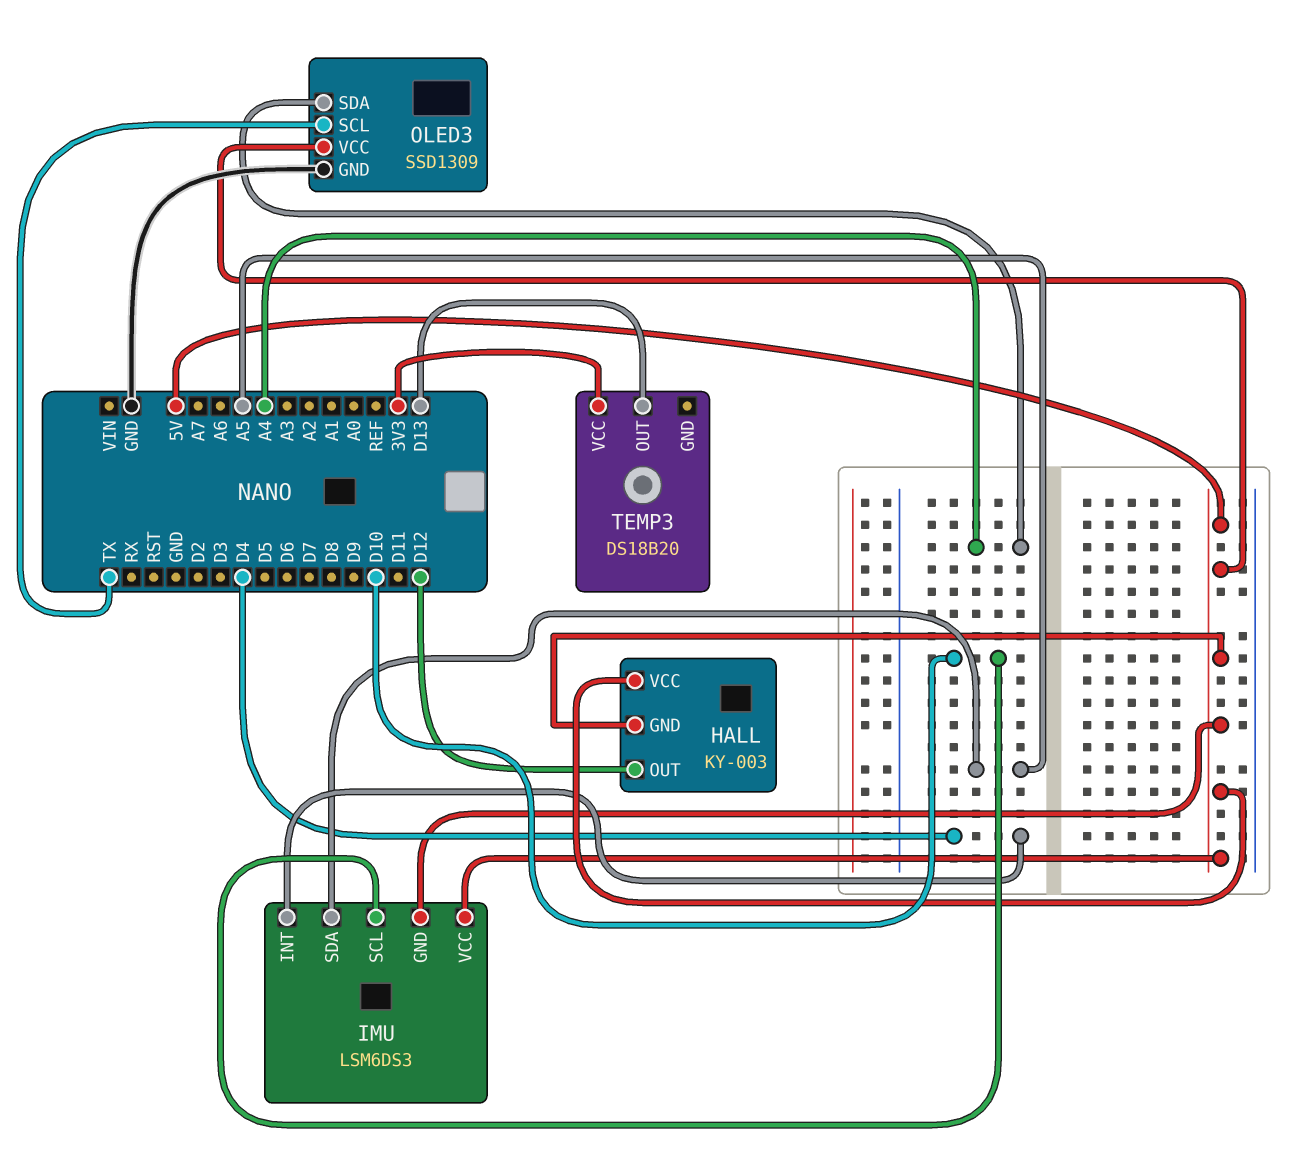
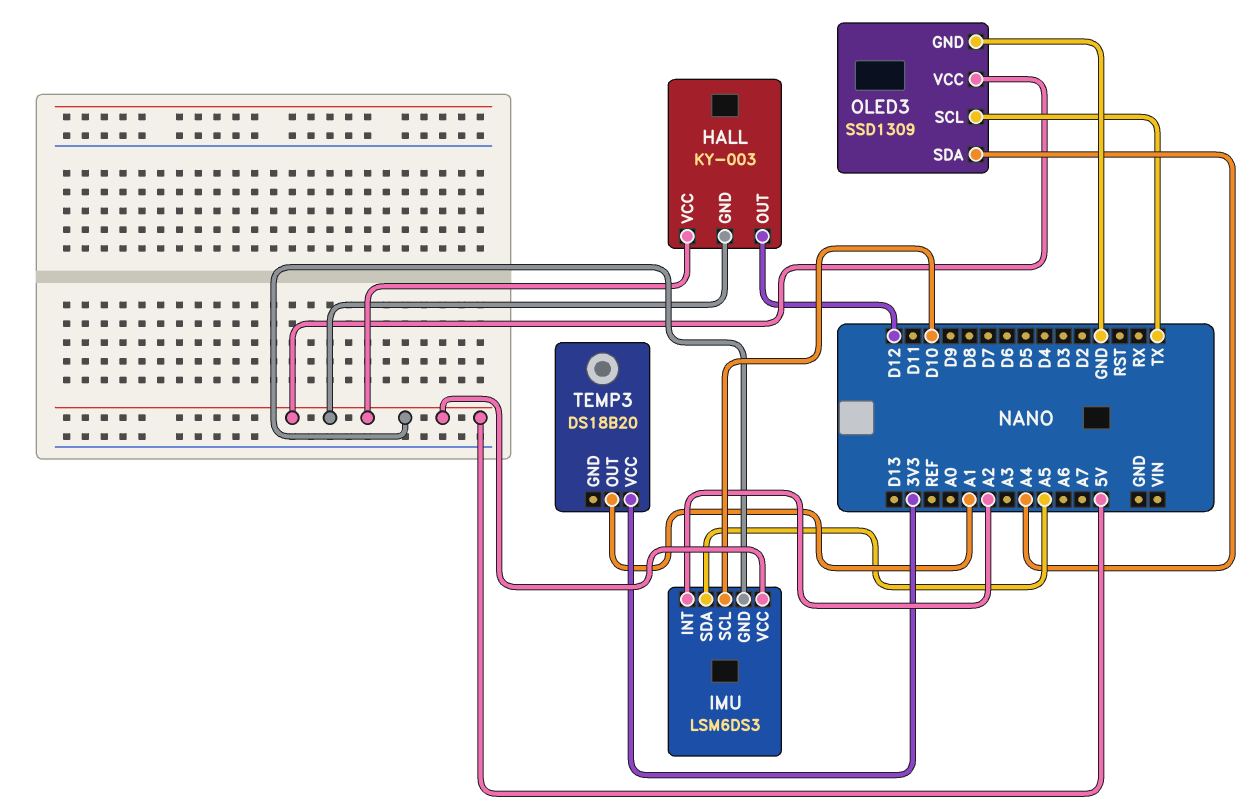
IMU pin INT: D4 -> A2
TEMP3 pin OUT: D13 -> A1

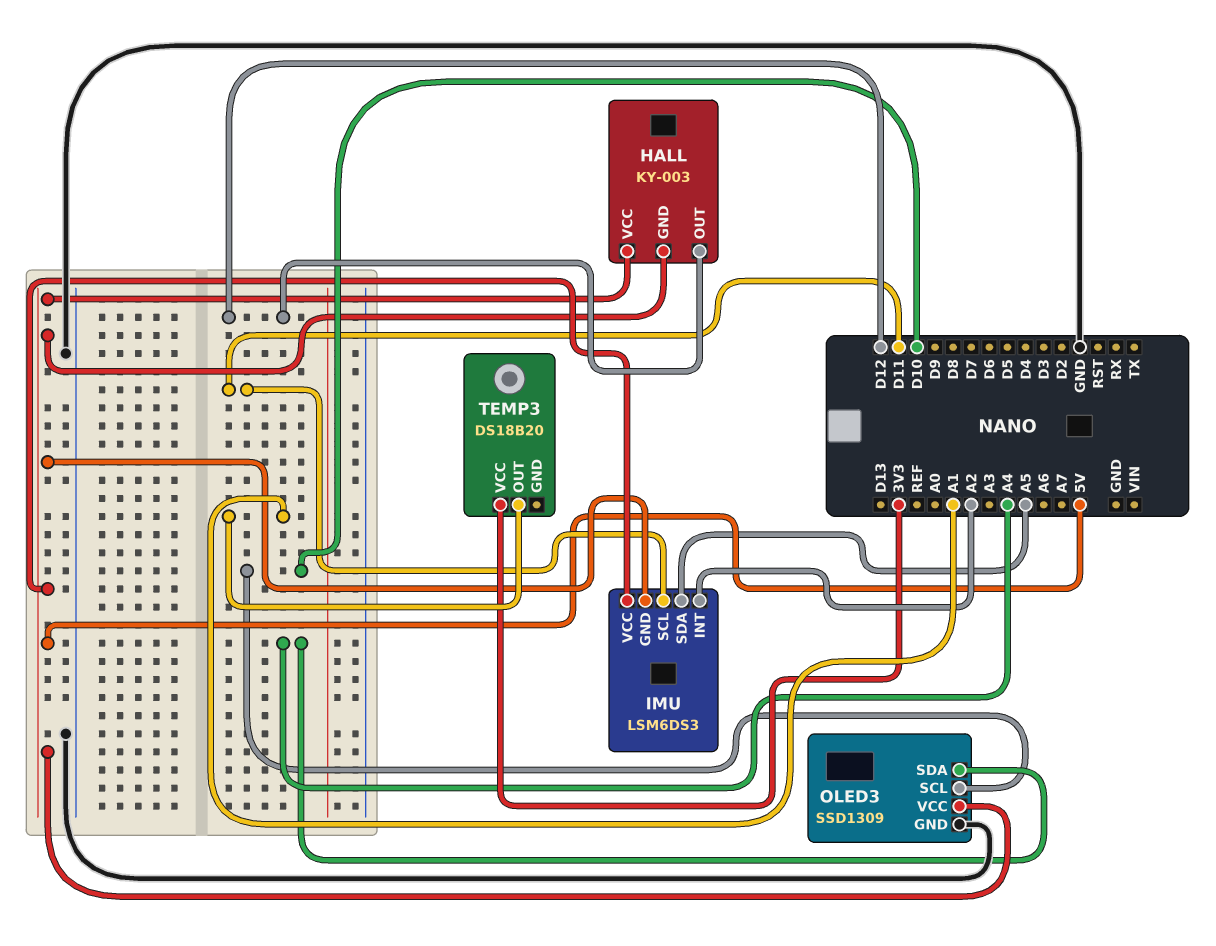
IMU pin SCL: D10 -> D11
OLED3 pin SCL: TX -> D10

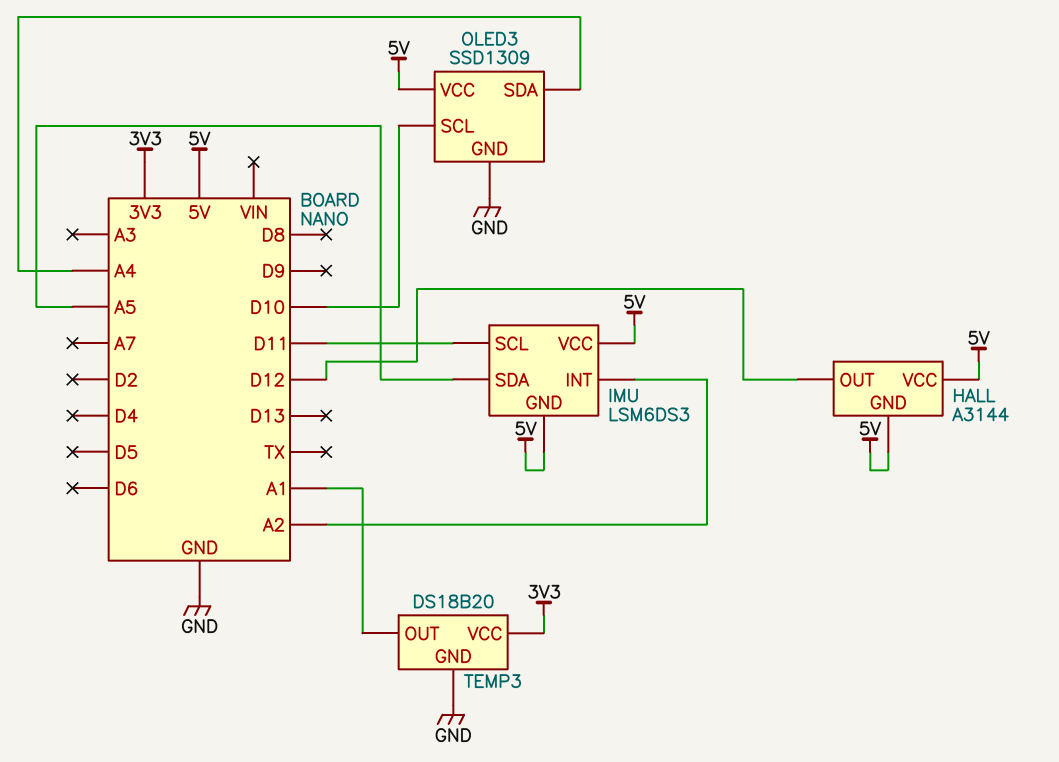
HALL: KY-003 -> A3144
TEMP3 pin GND: none -> GND

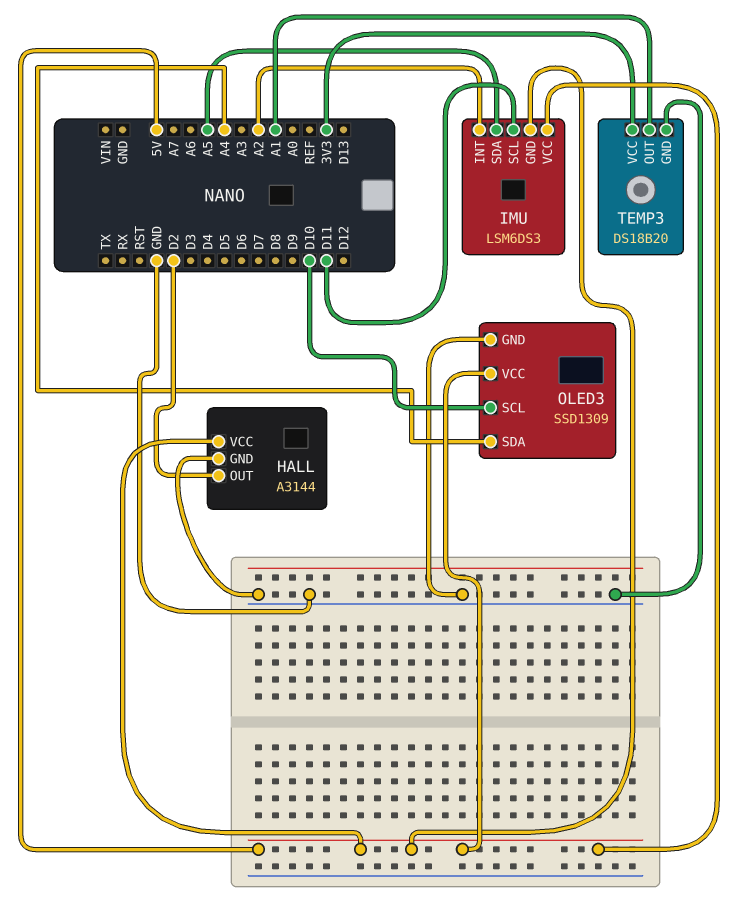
HALL pin GND: 5V -> GND
HALL pin OUT: D12 -> D2

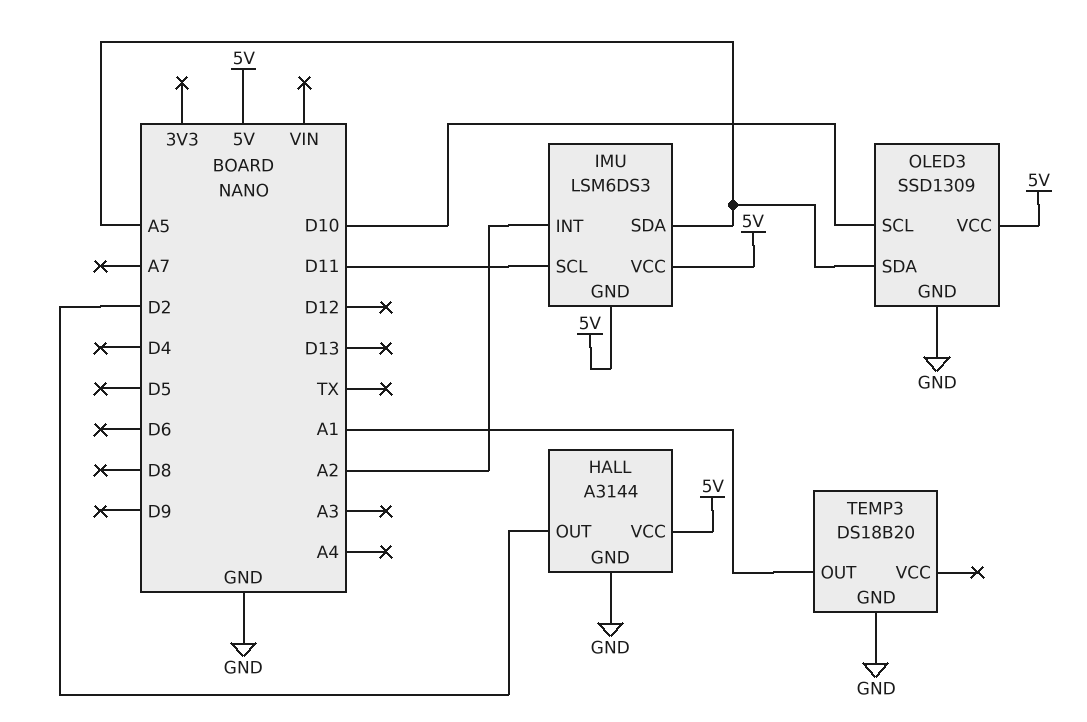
OLED3 pin SDA: A4 -> A5
TEMP3 pin VCC: 3V3 -> none

